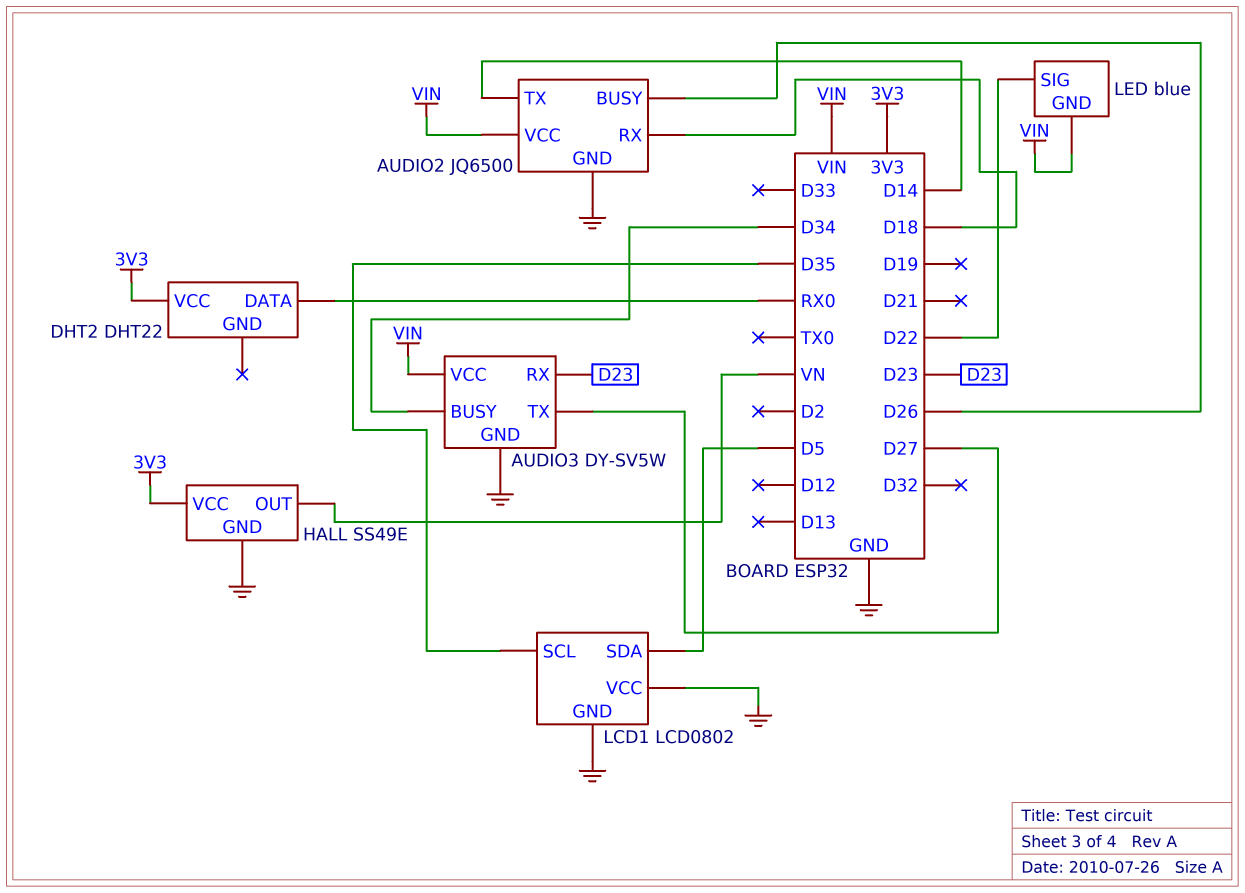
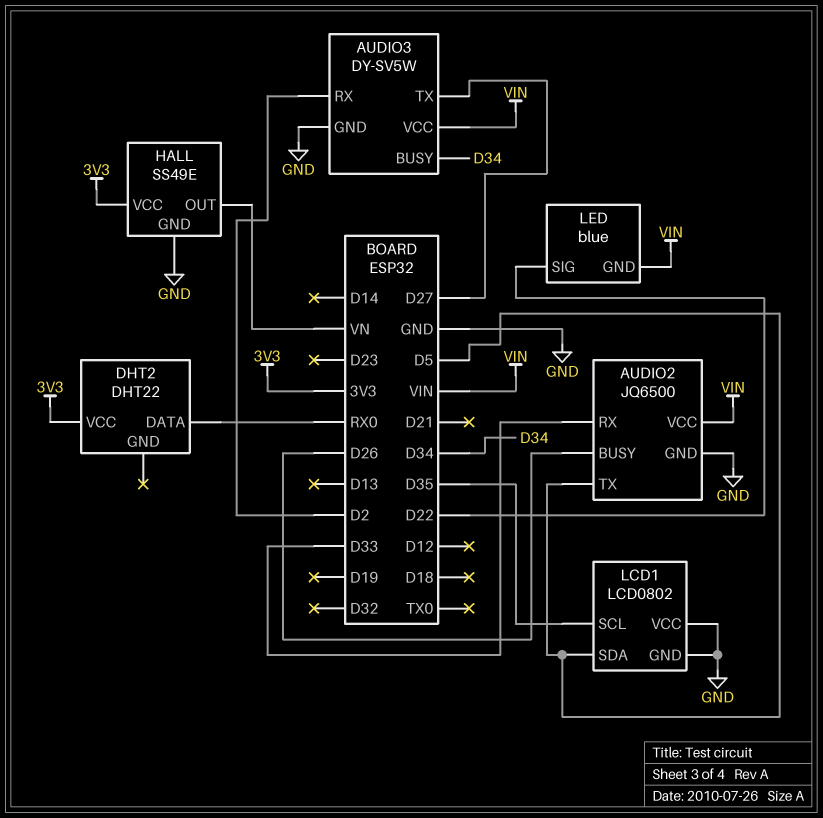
AUDIO2 pin RX: D18 -> D33
AUDIO2 pin TX: D14 -> D5
AUDIO3 pin RX: D23 -> D2

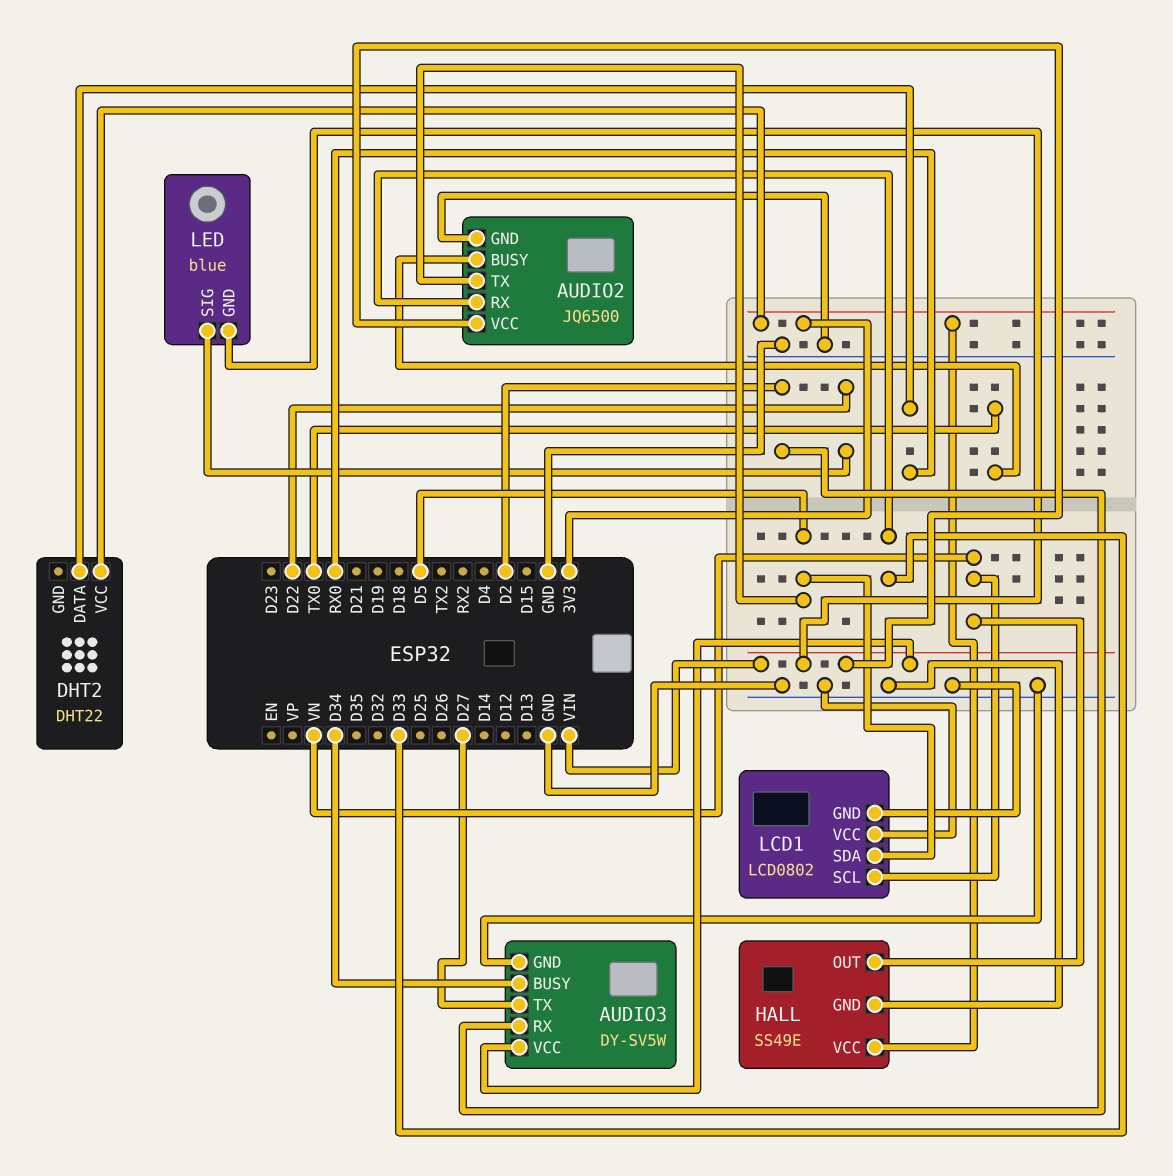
AUDIO2 pin BUSY: D26 -> TX0
LCD1 pin SCL: D35 -> VN

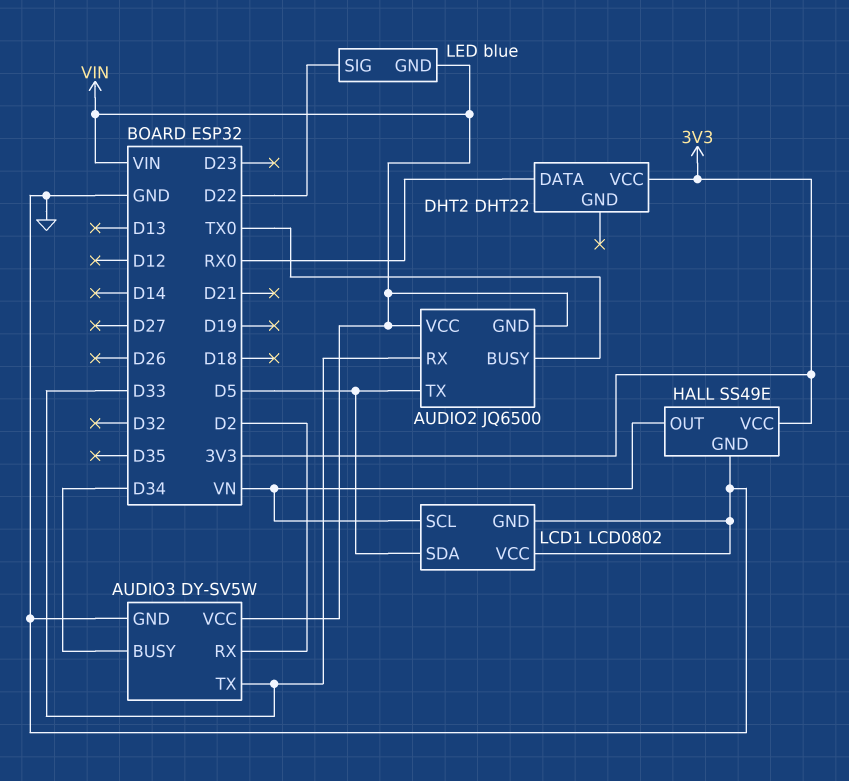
AUDIO2 pin GND: GND -> VIN
AUDIO3 pin TX: D27 -> D33

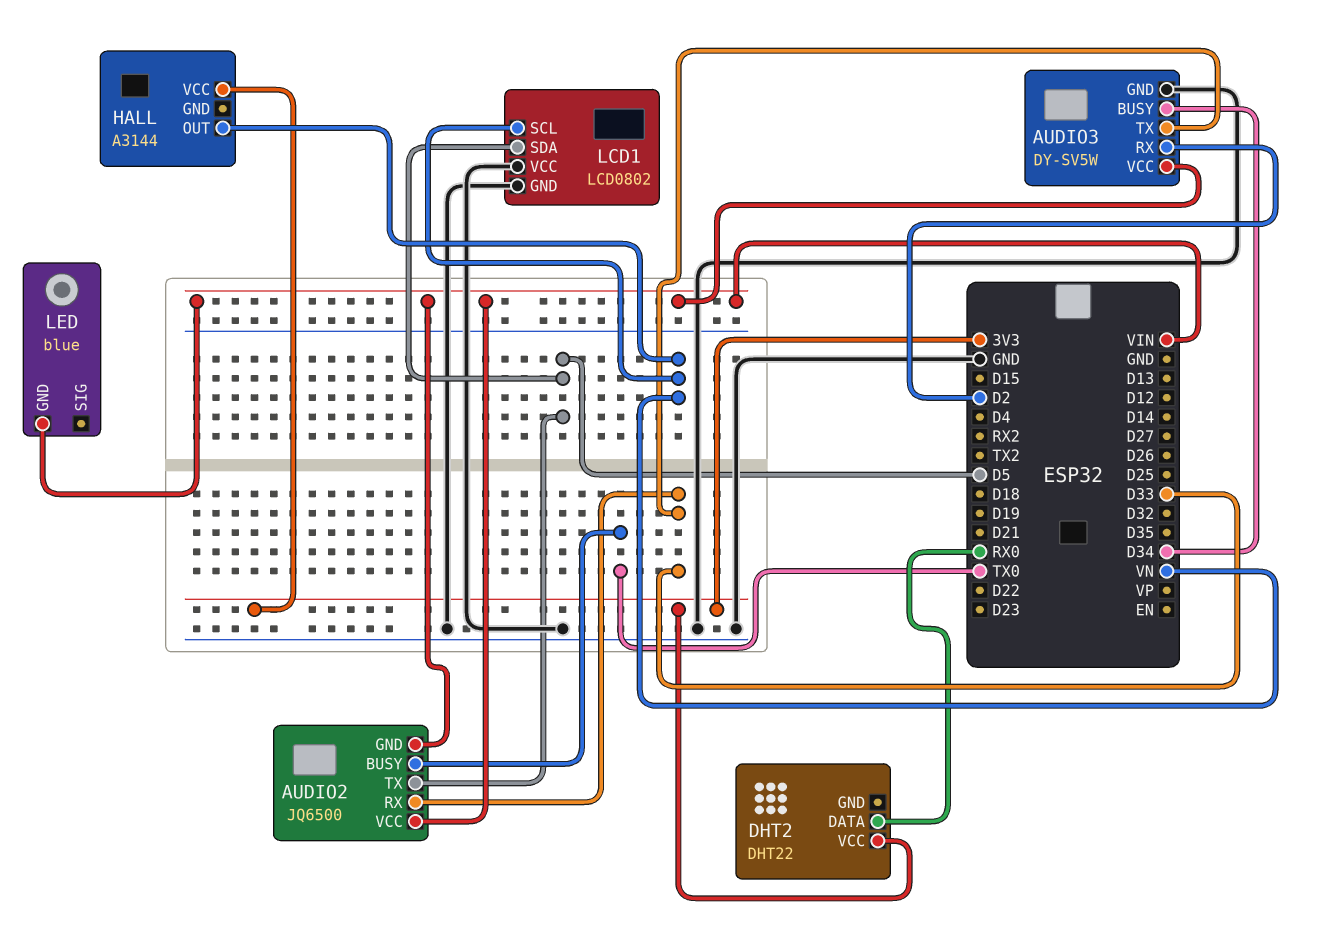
HALL: SS49E -> A3144
HALL pin GND: GND -> none
LED pin SIG: D22 -> none

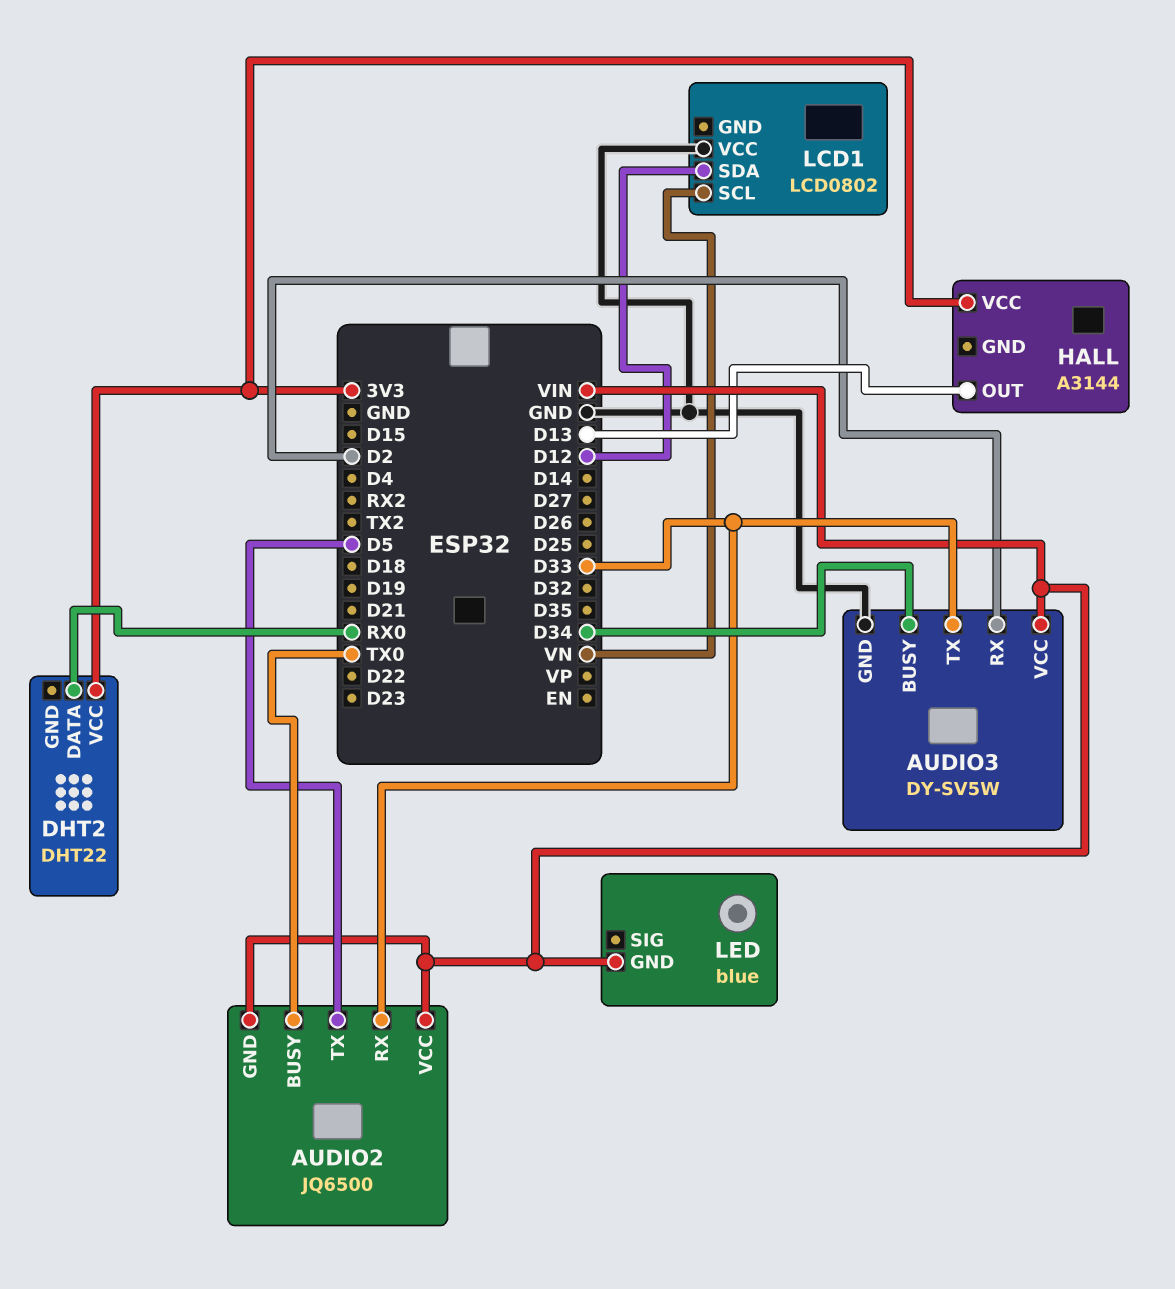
HALL pin OUT: VN -> D13
LCD1 pin GND: GND -> none
LCD1 pin SDA: D5 -> D12

